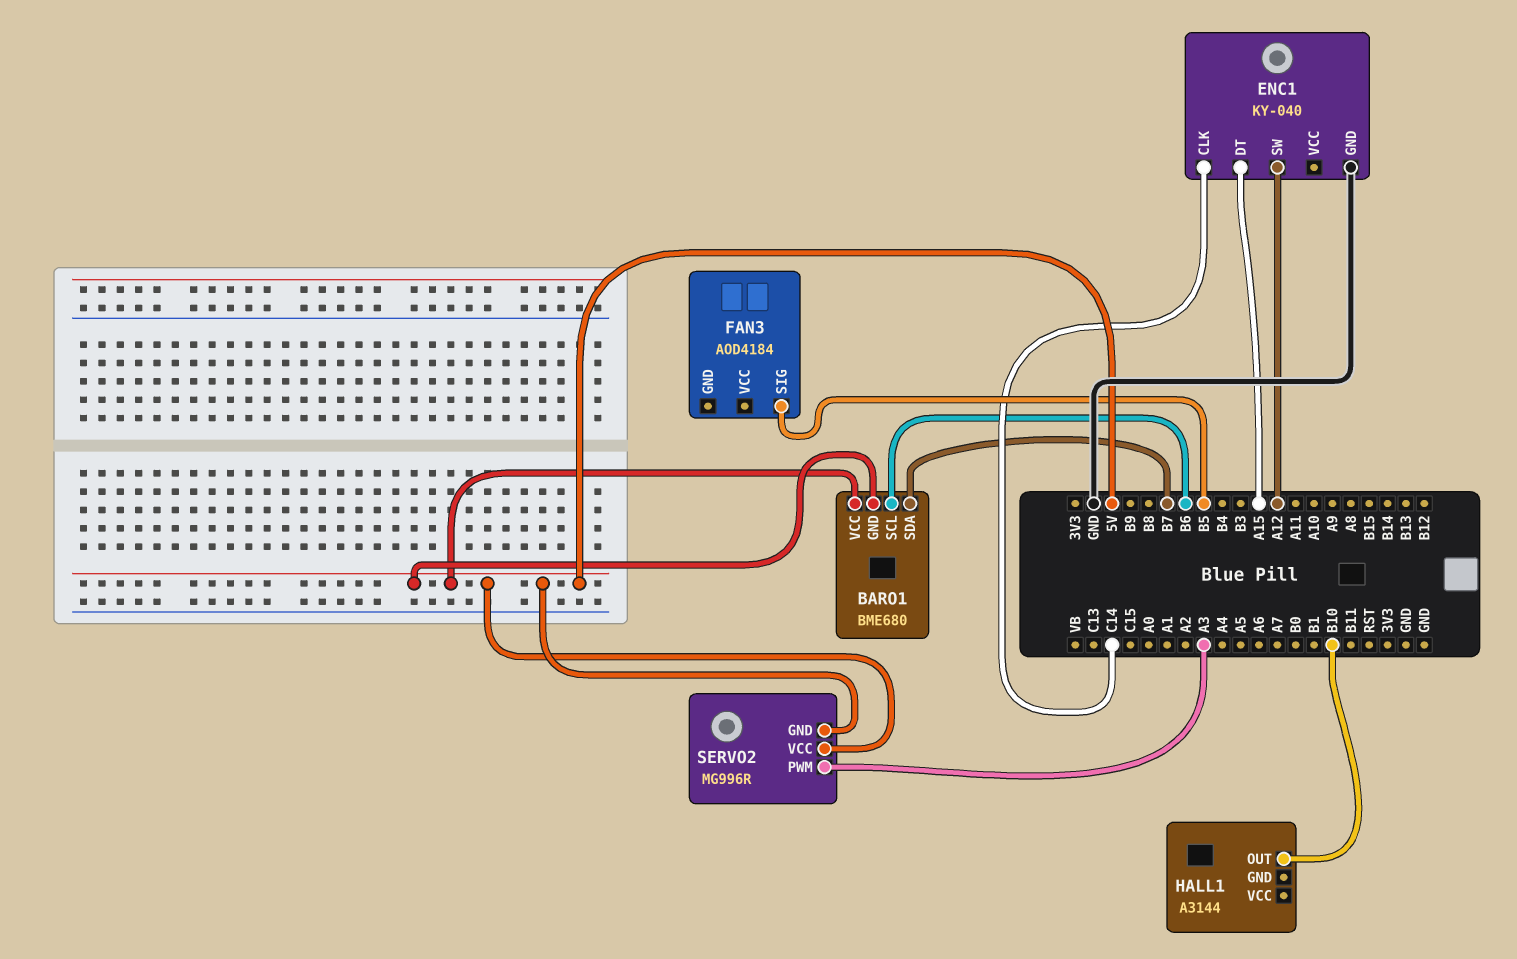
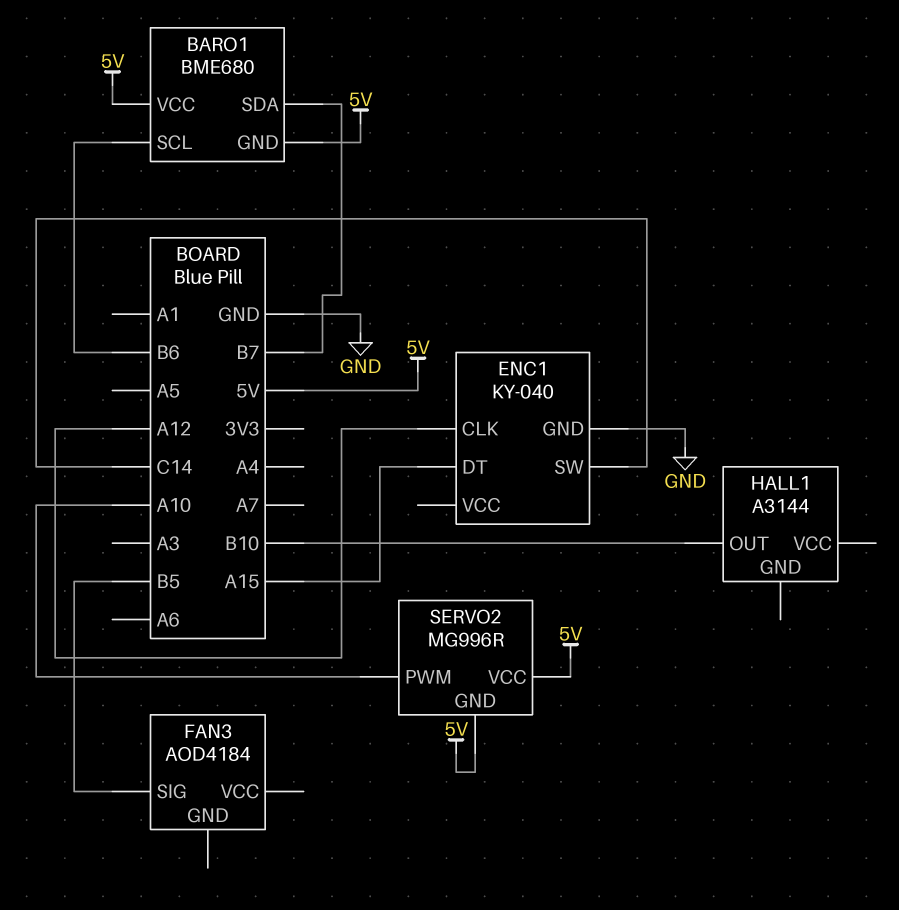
ENC1 pin CLK: C14 -> A12
ENC1 pin SW: A12 -> C14
SERVO2 pin PWM: A3 -> A10

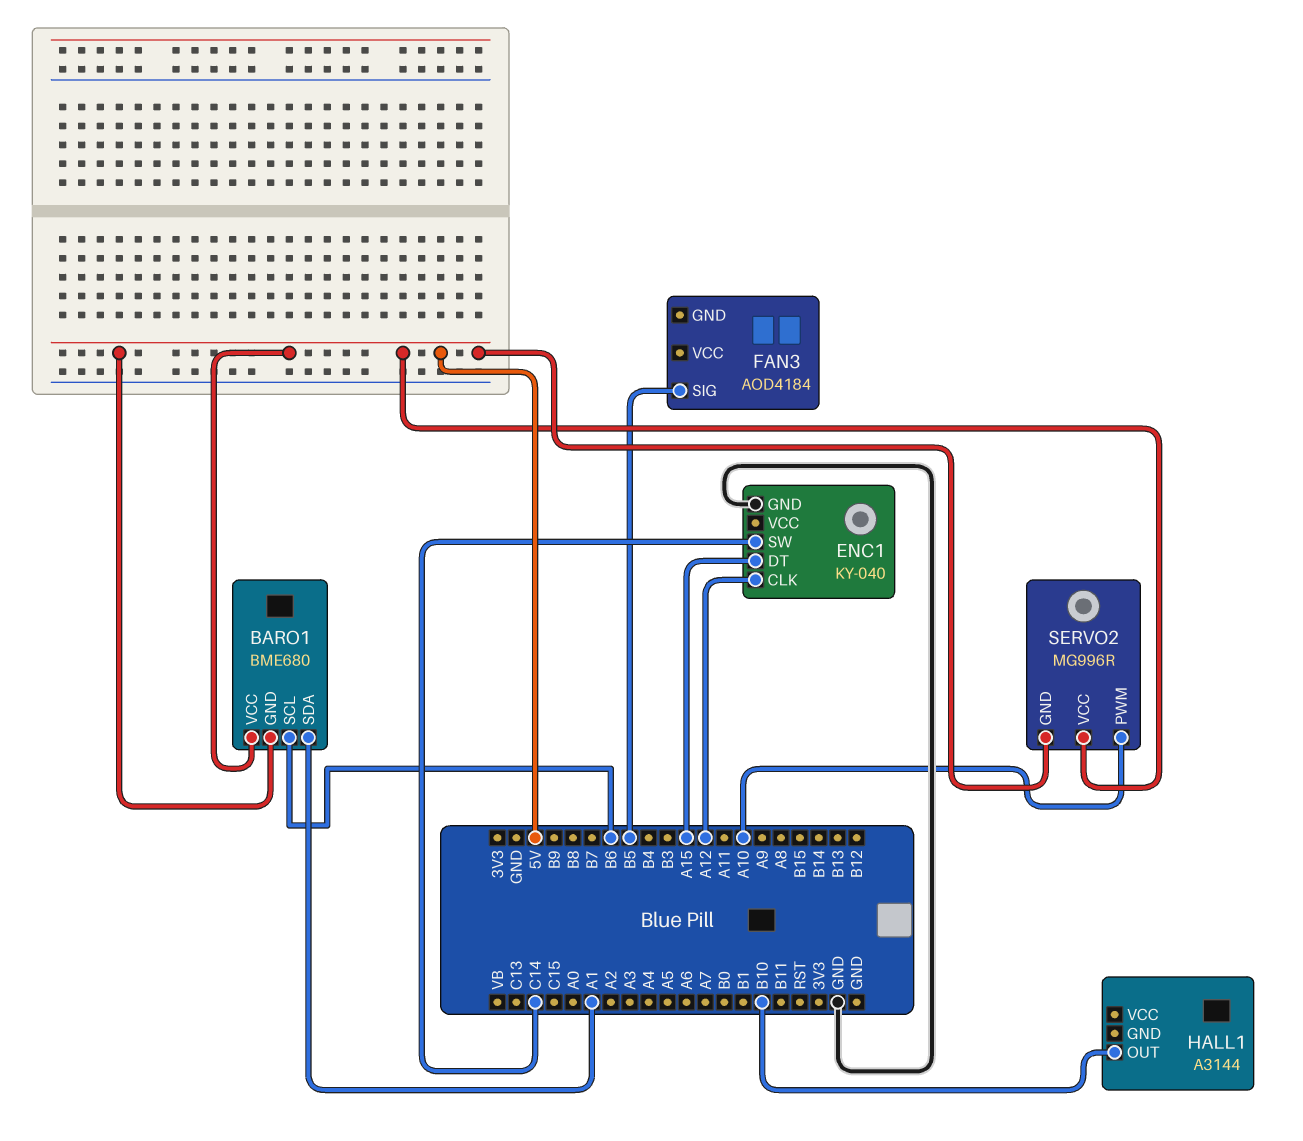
BARO1 pin SDA: B7 -> A1

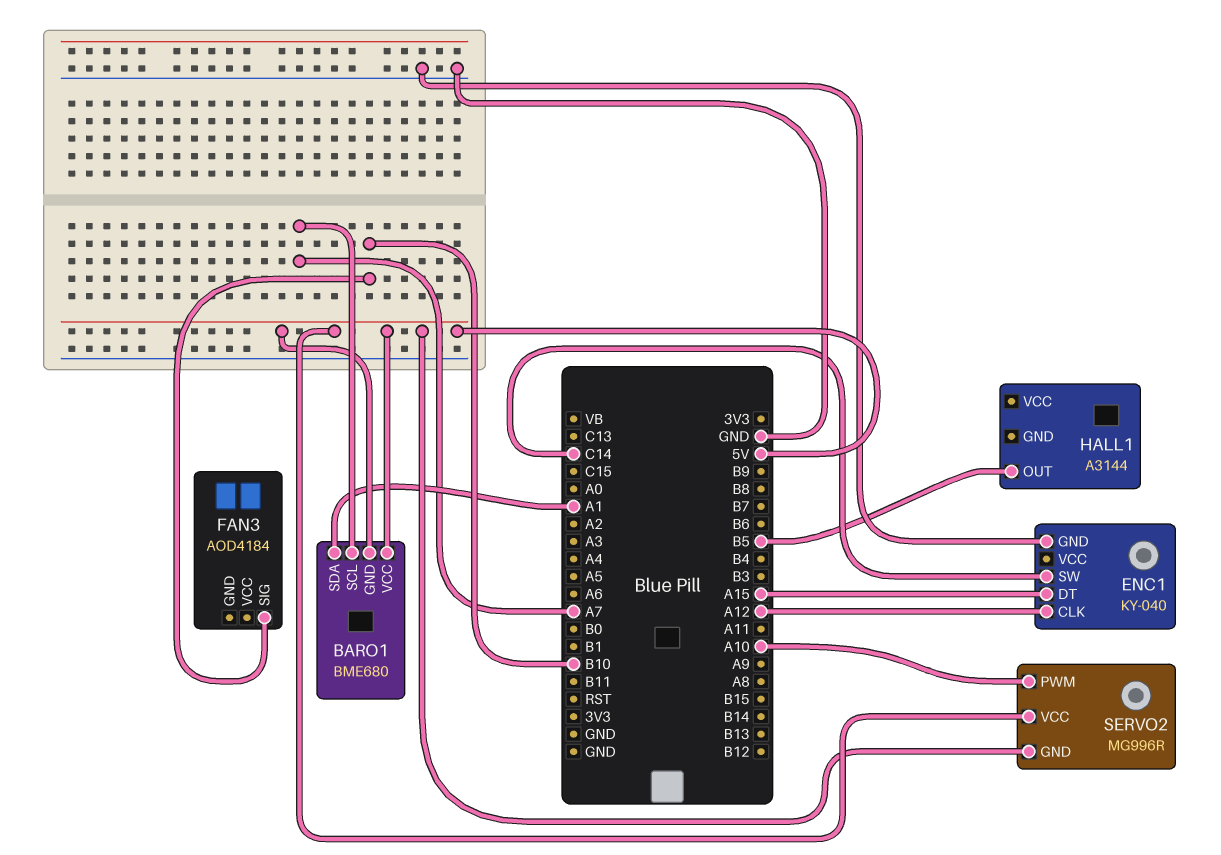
BARO1 pin SCL: B6 -> A7
FAN3 pin SIG: B5 -> B10
HALL1 pin OUT: B10 -> B5

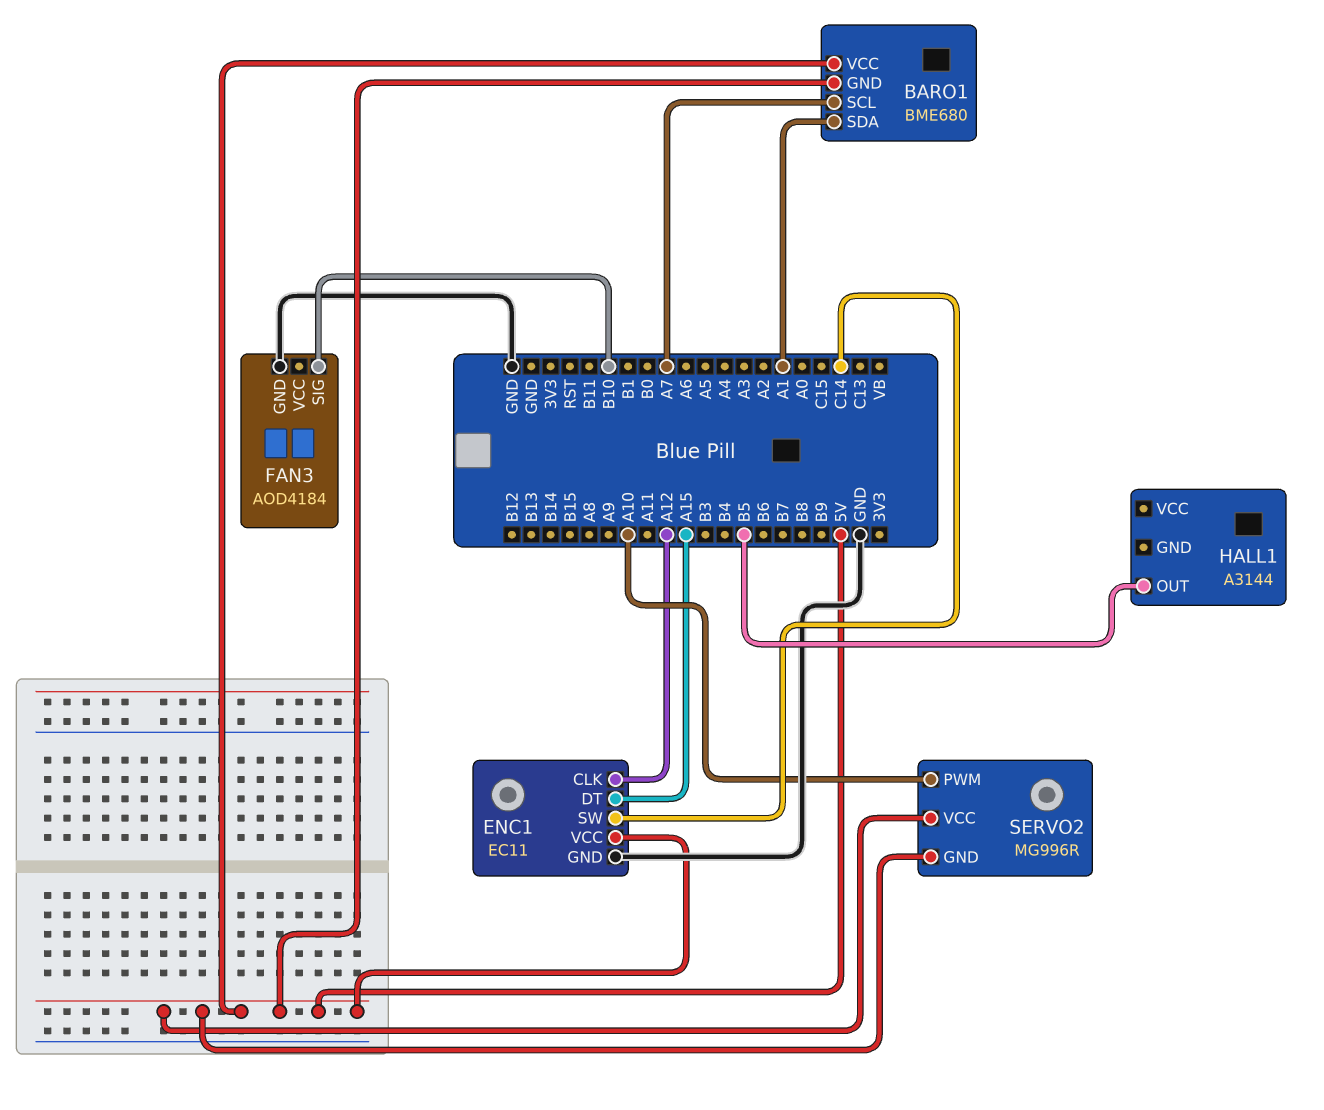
ENC1: KY-040 -> EC11
ENC1 pin VCC: none -> 5V
FAN3 pin GND: none -> GND

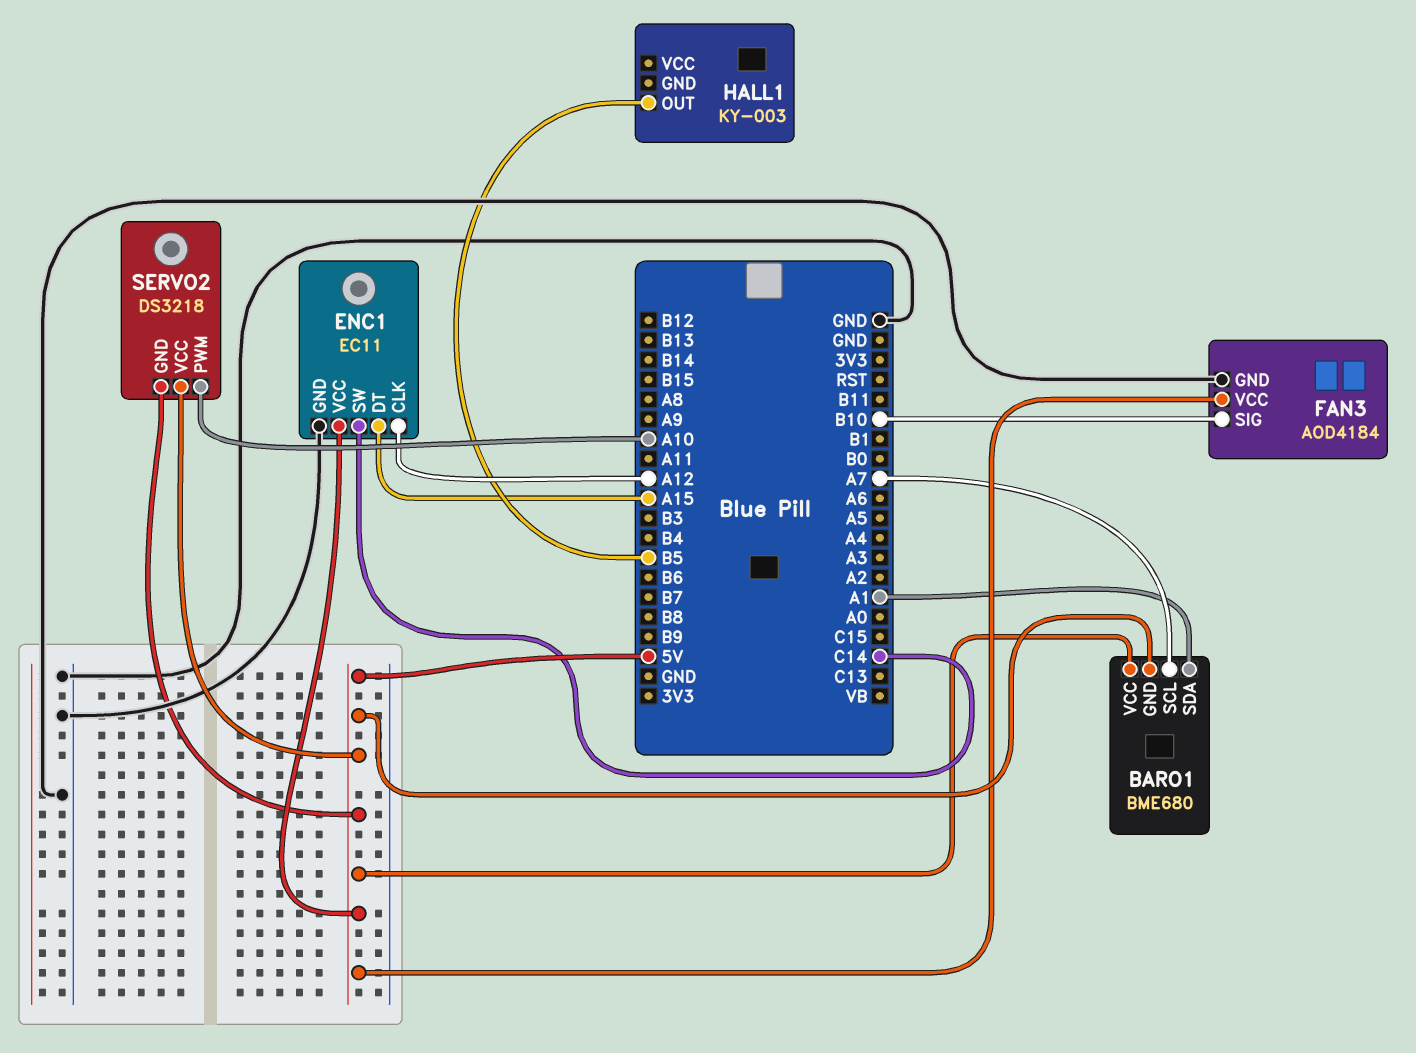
FAN3 pin VCC: none -> 5V
HALL1: A3144 -> KY-003
SERVO2: MG996R -> DS3218

